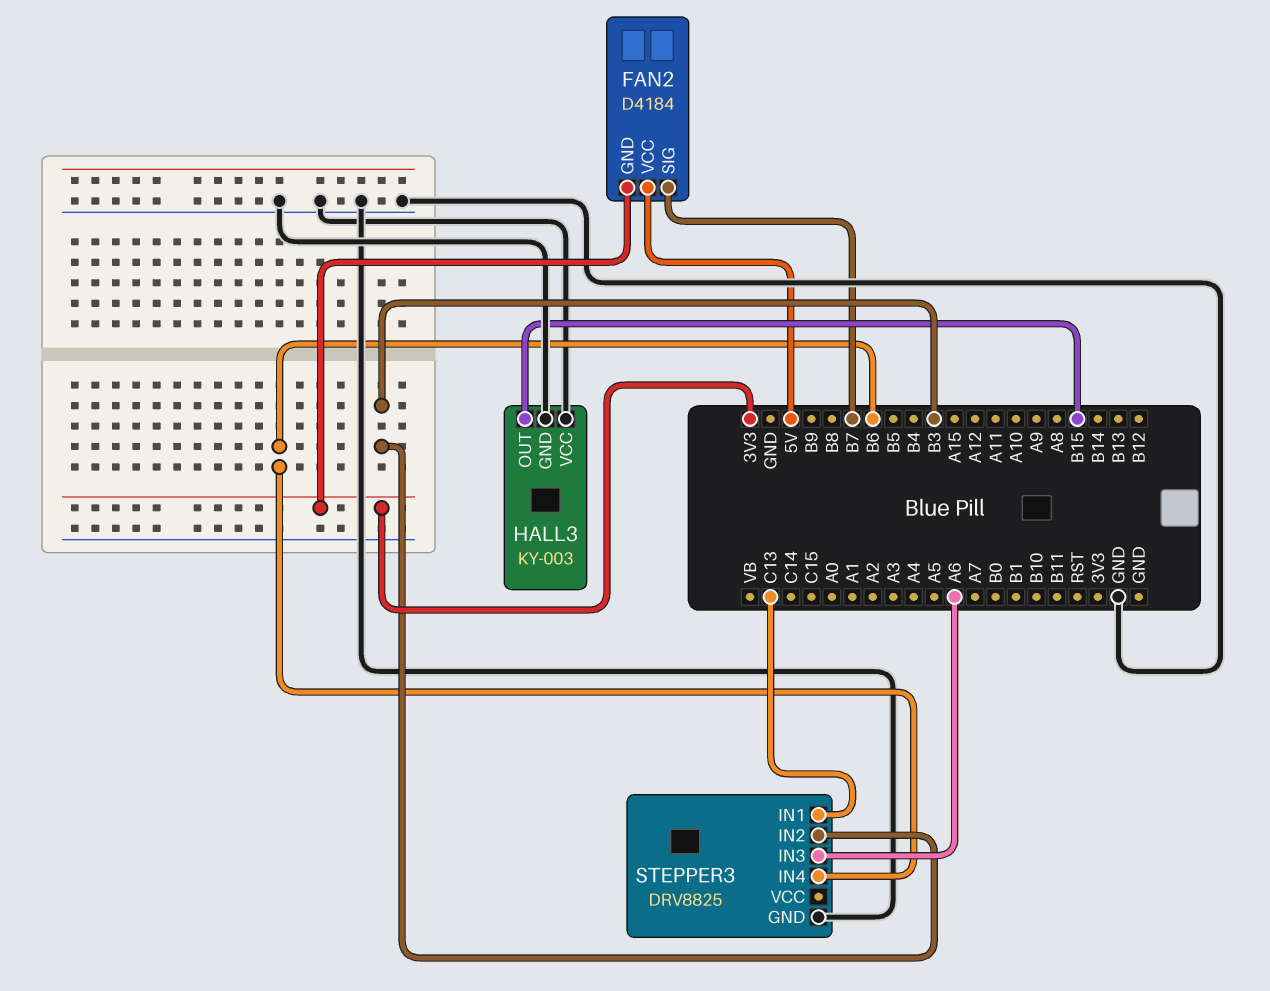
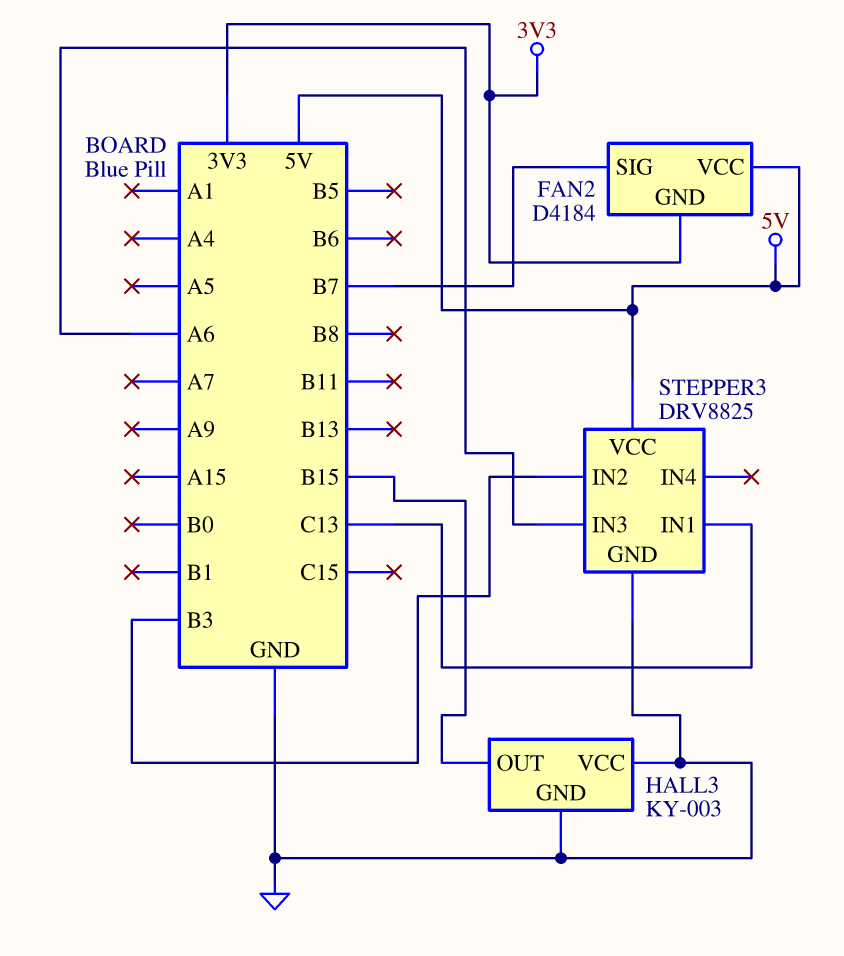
STEPPER3 pin IN4: B6 -> none
STEPPER3 pin VCC: none -> 5V

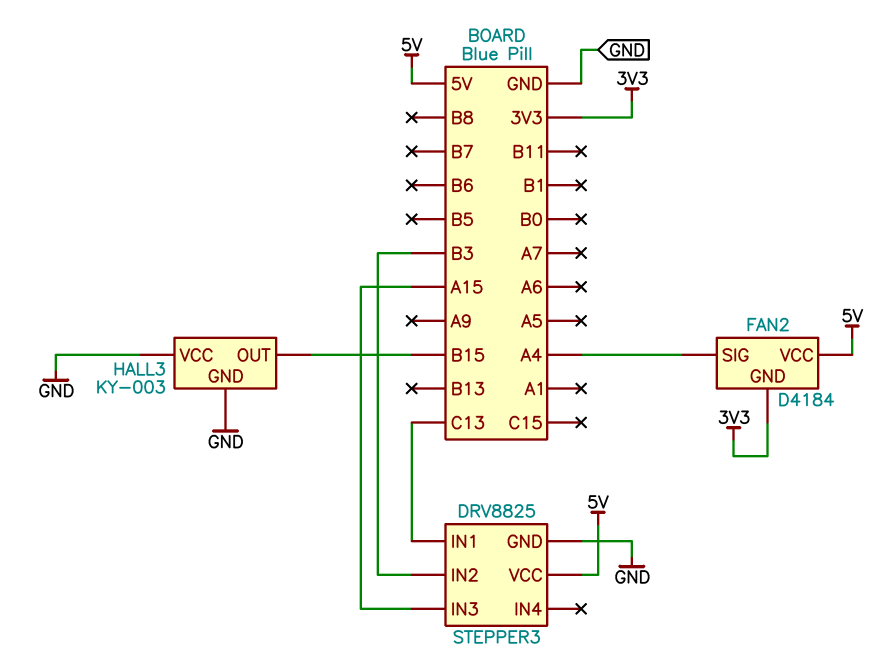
FAN2 pin SIG: B7 -> A4
STEPPER3 pin IN3: A6 -> A15

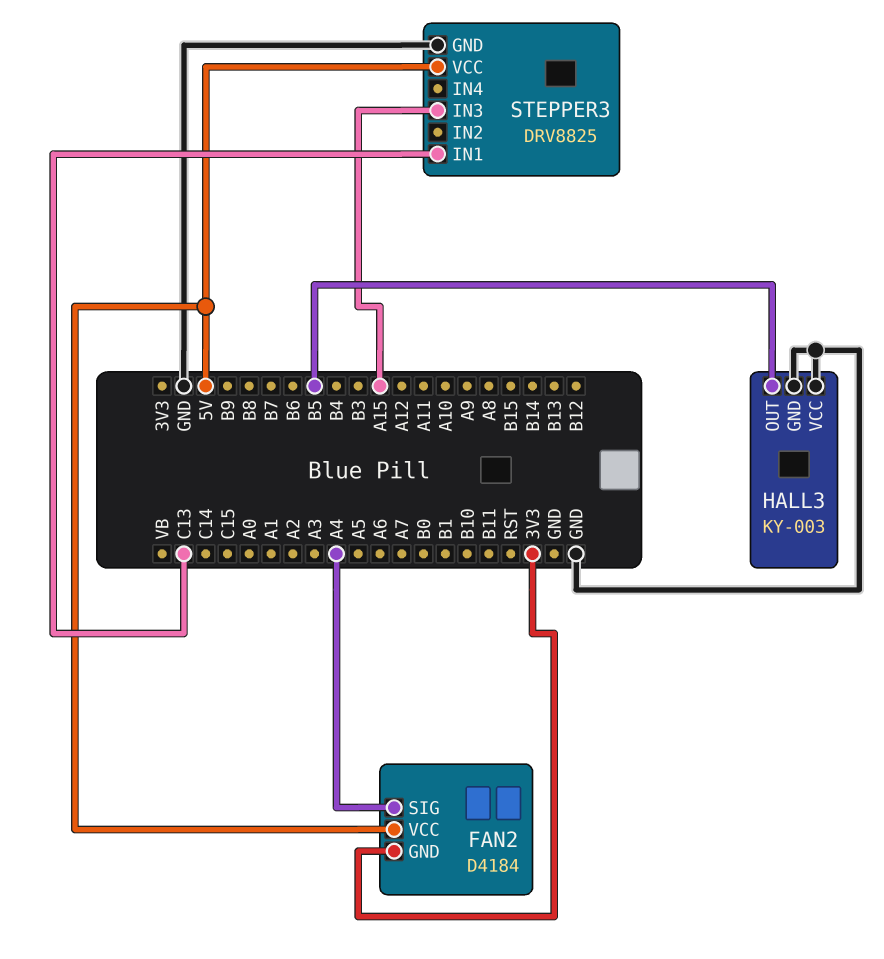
HALL3 pin OUT: B15 -> B5
STEPPER3 pin IN2: B3 -> none

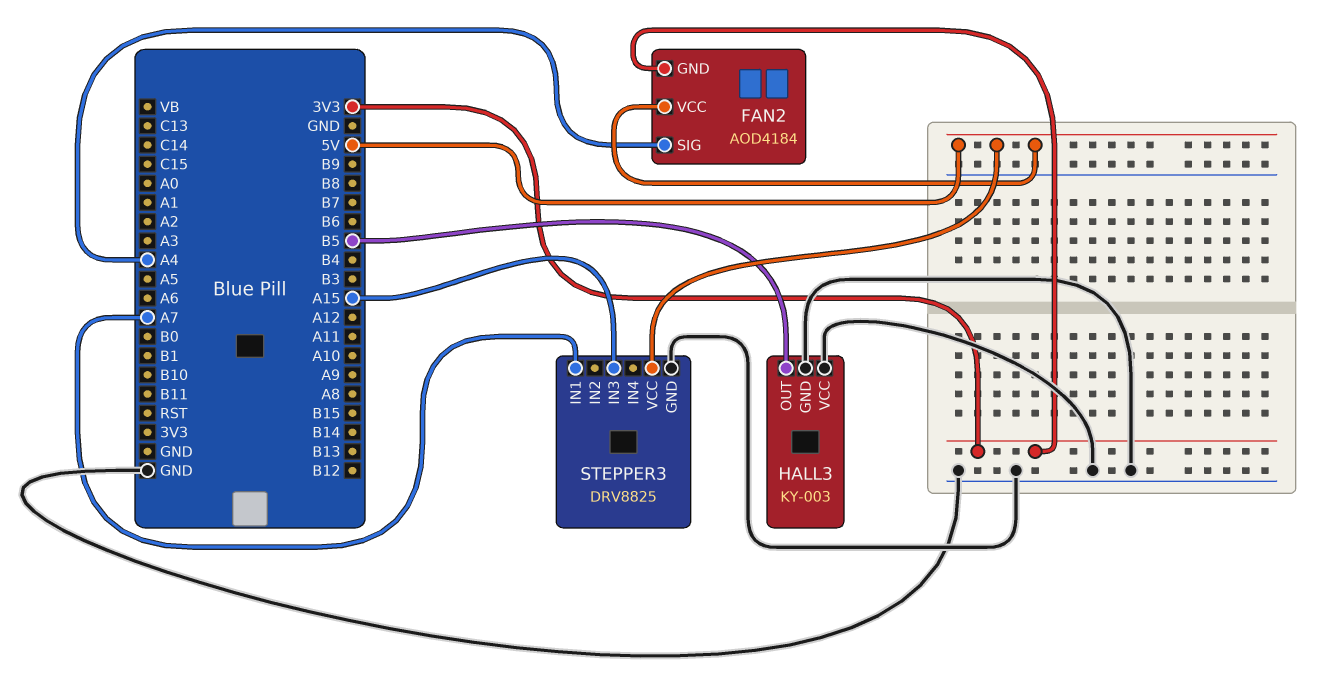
FAN2: D4184 -> AOD4184
STEPPER3 pin IN1: C13 -> A7

